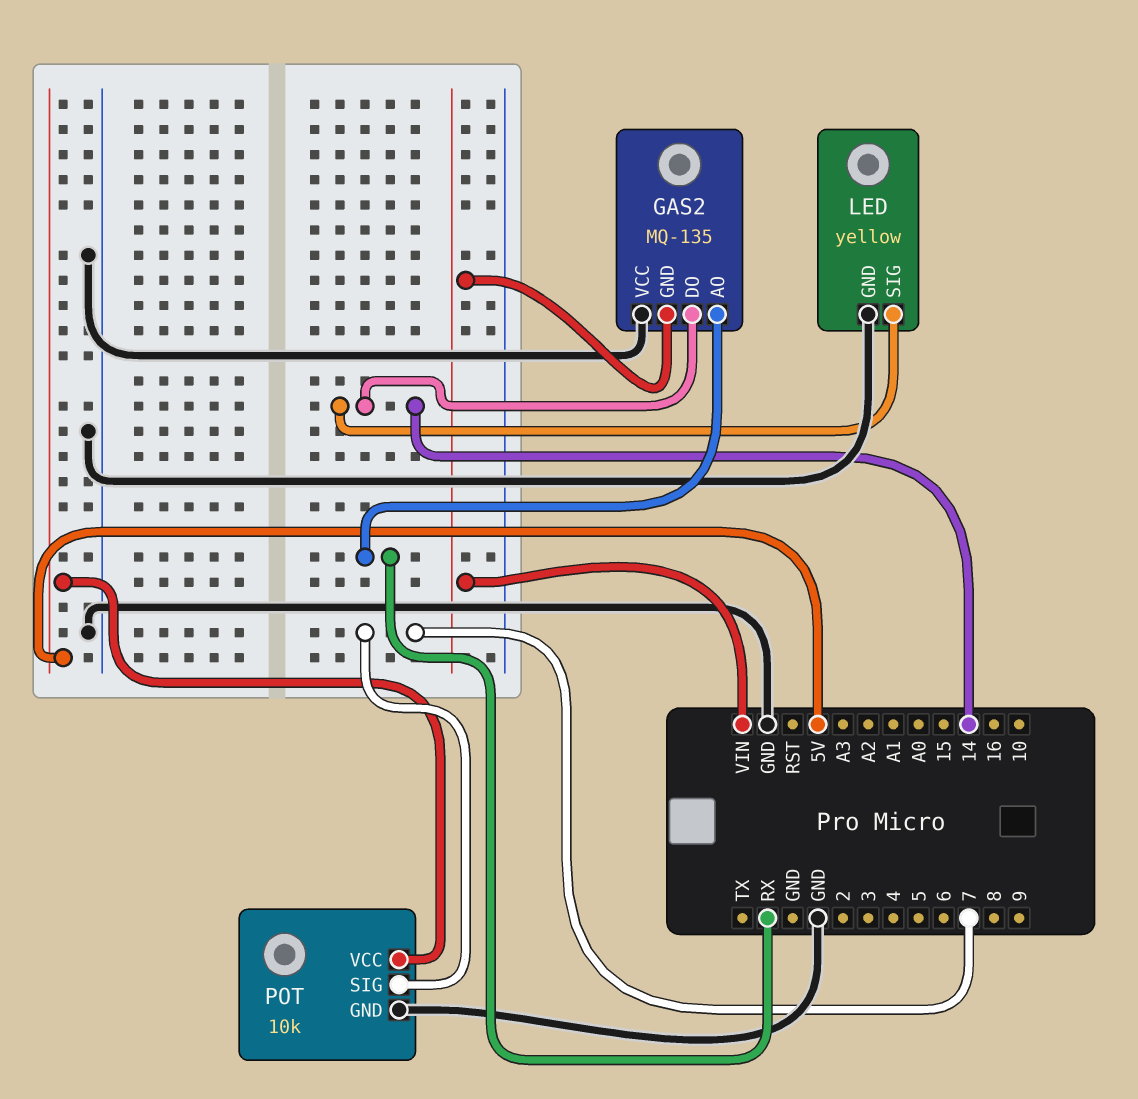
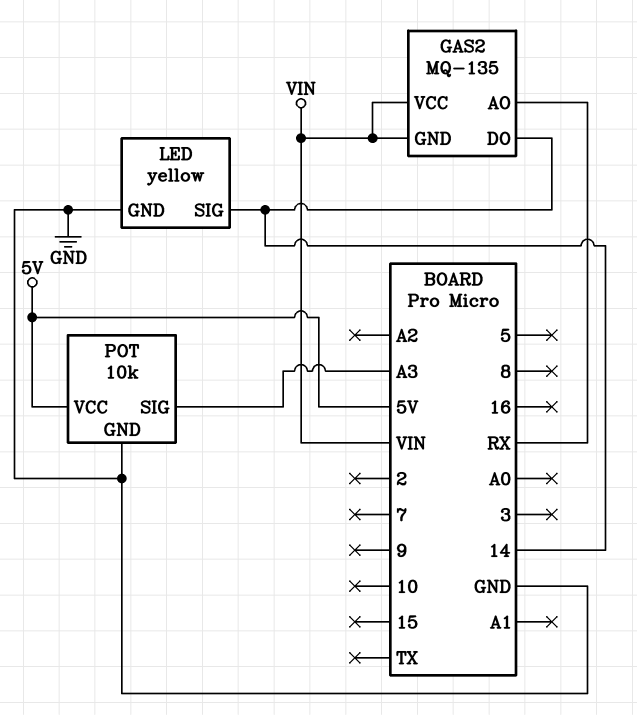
GAS2 pin VCC: GND -> VIN
POT pin SIG: 7 -> A3

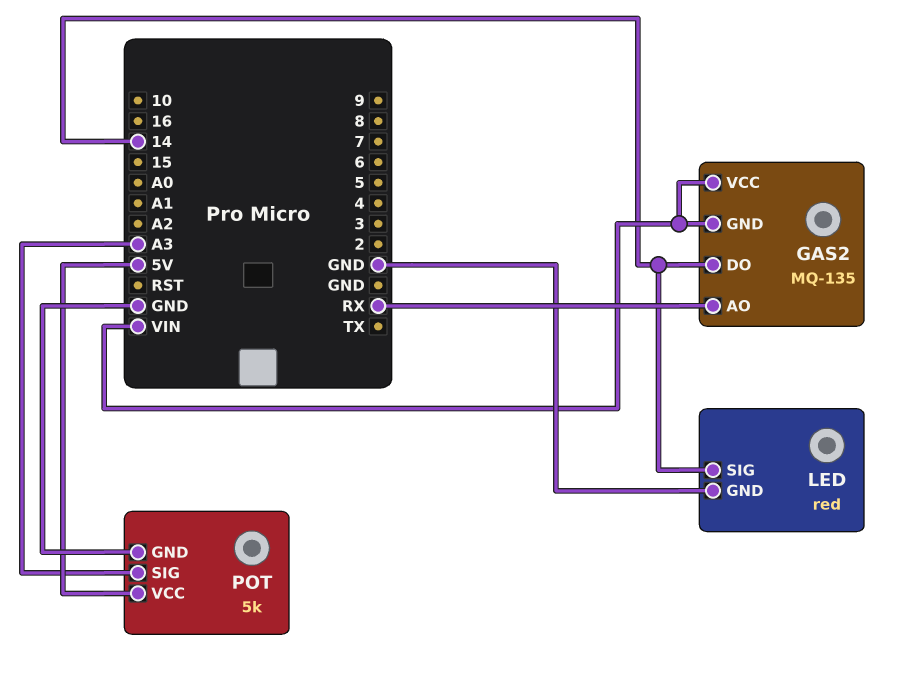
LED: yellow -> red
POT: 10k -> 5k

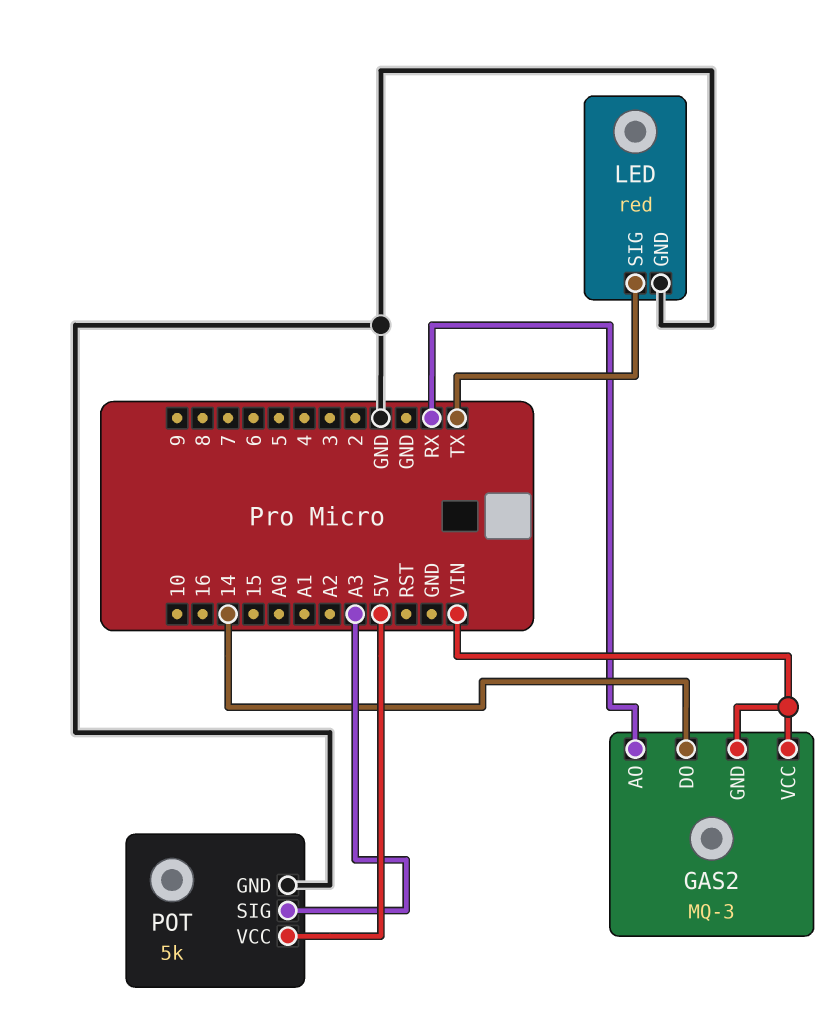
GAS2: MQ-135 -> MQ-3
LED pin SIG: 14 -> TX

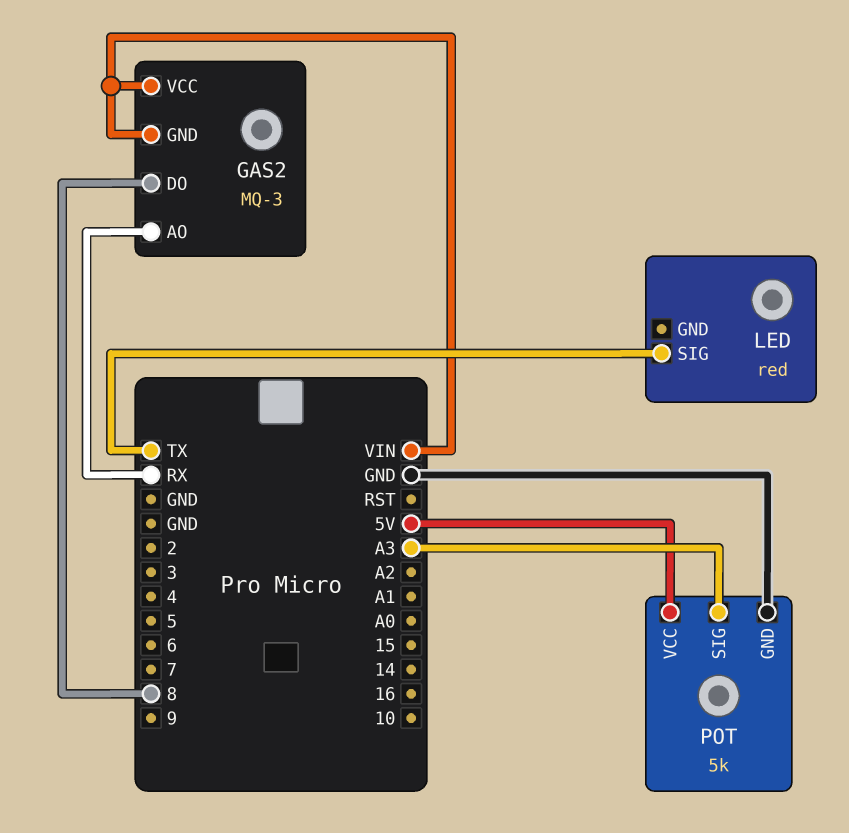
GAS2 pin DO: 14 -> 8
LED pin GND: GND -> none

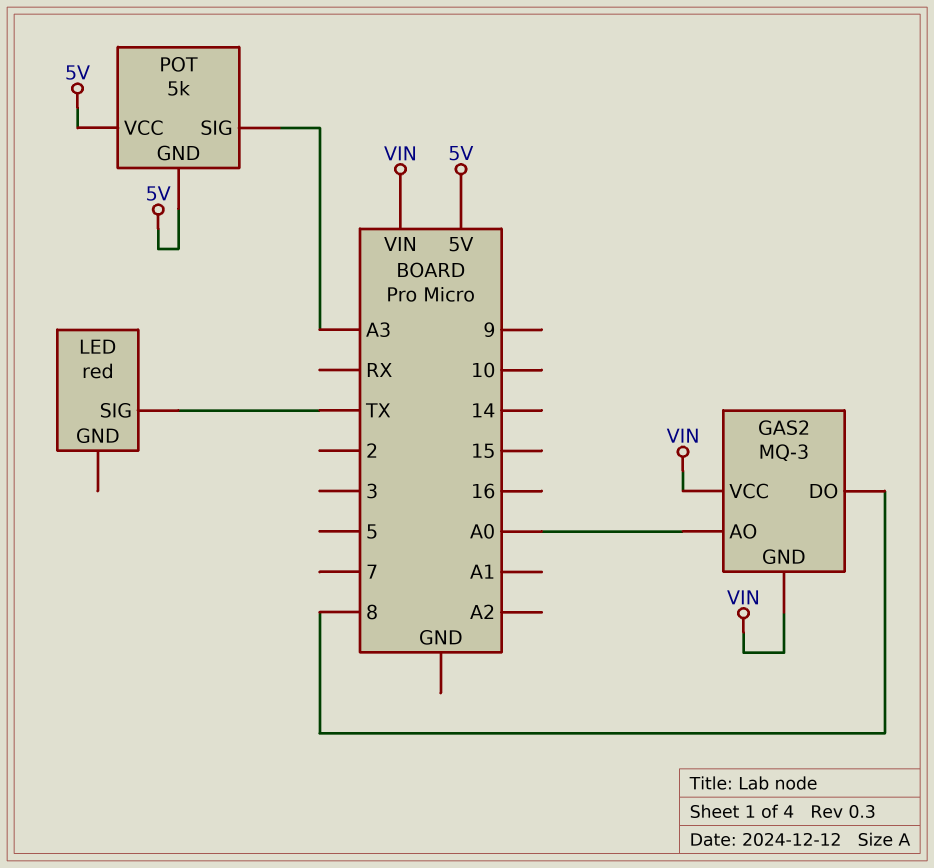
GAS2 pin AO: RX -> A0
POT pin GND: GND -> 5V

